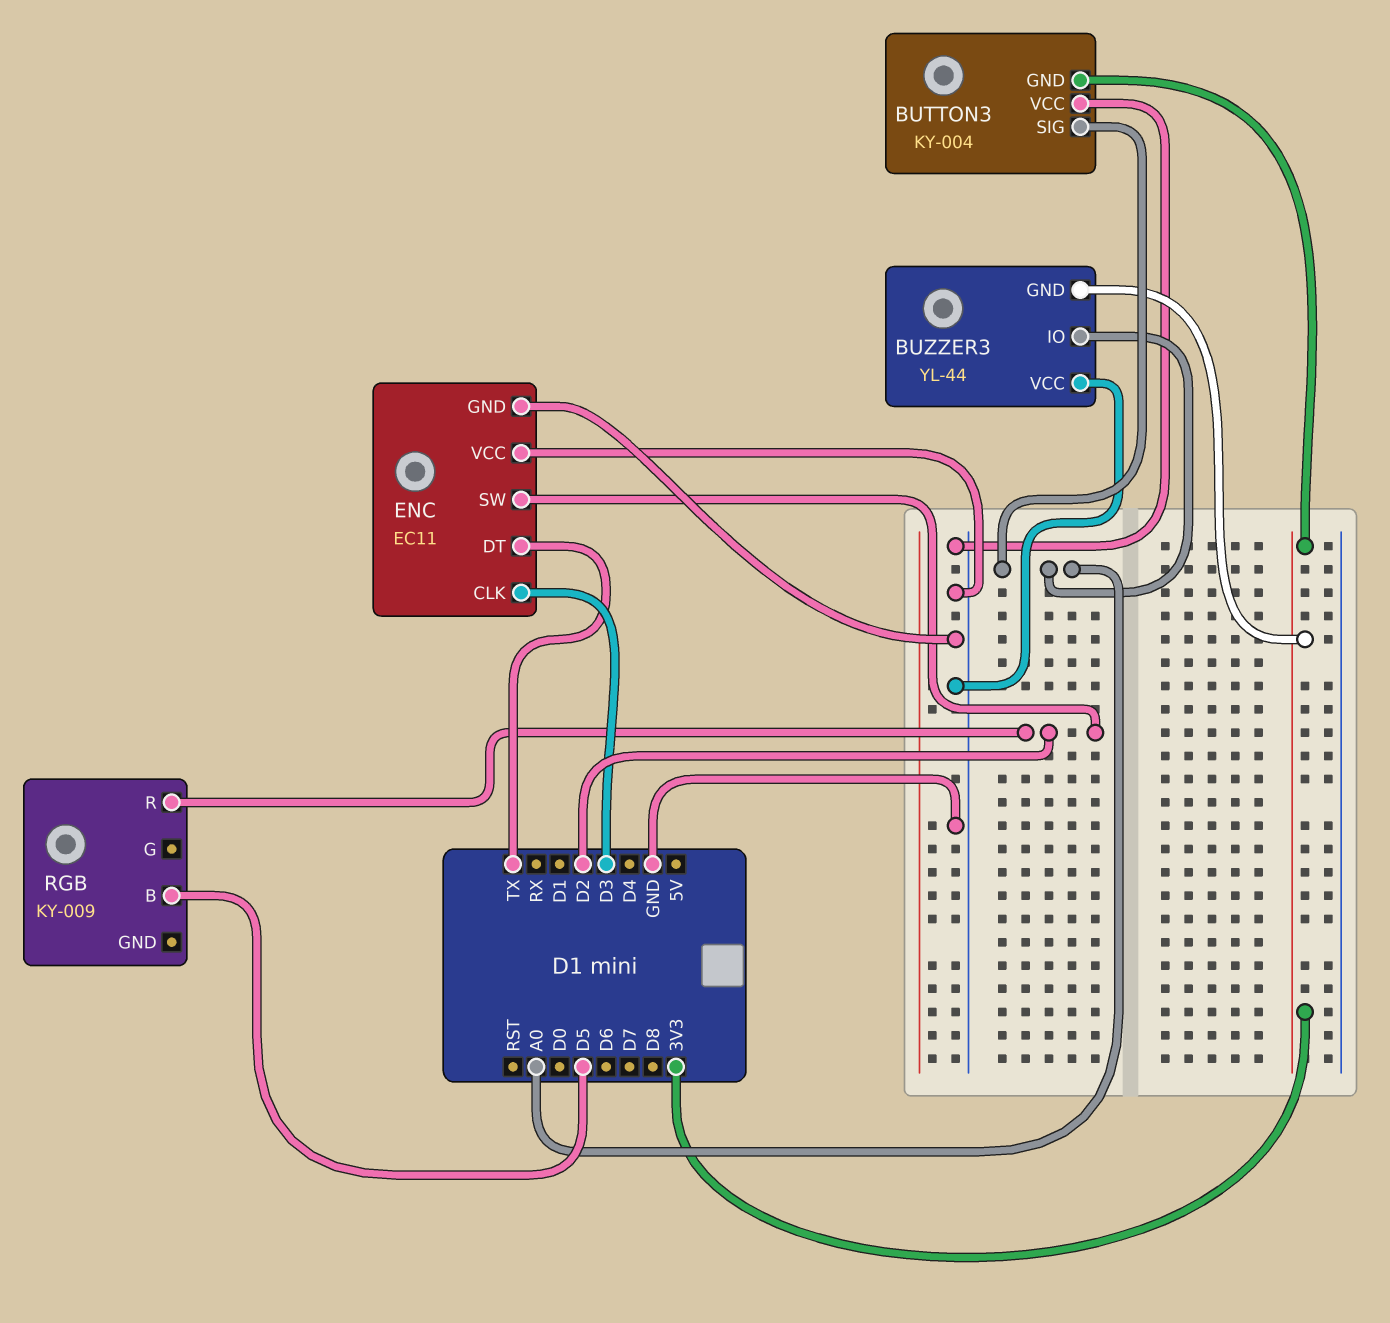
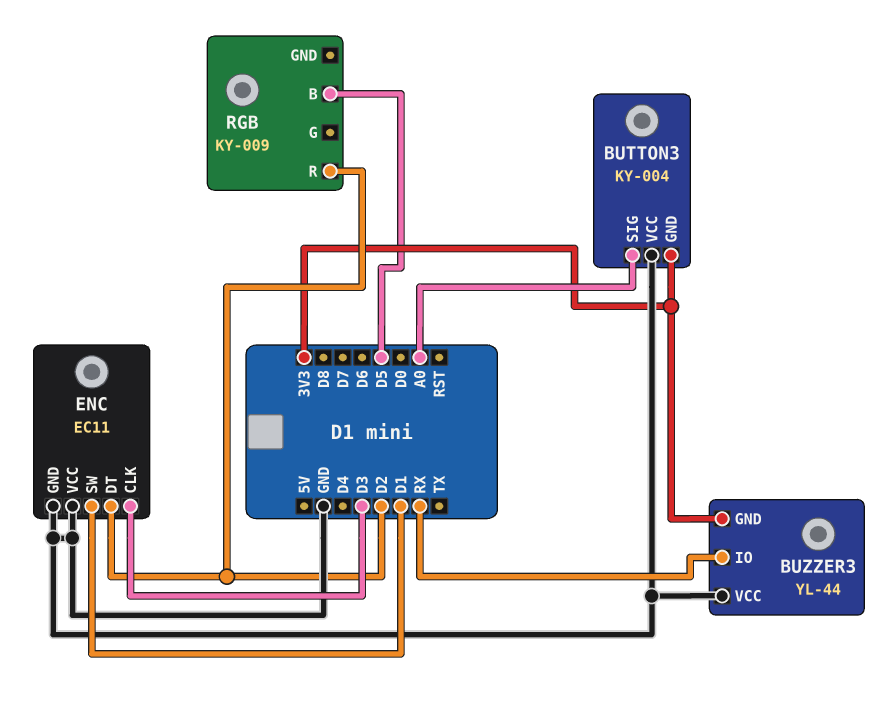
BUZZER3 pin IO: A0 -> RX
ENC pin DT: TX -> D2
ENC pin SW: D2 -> D1

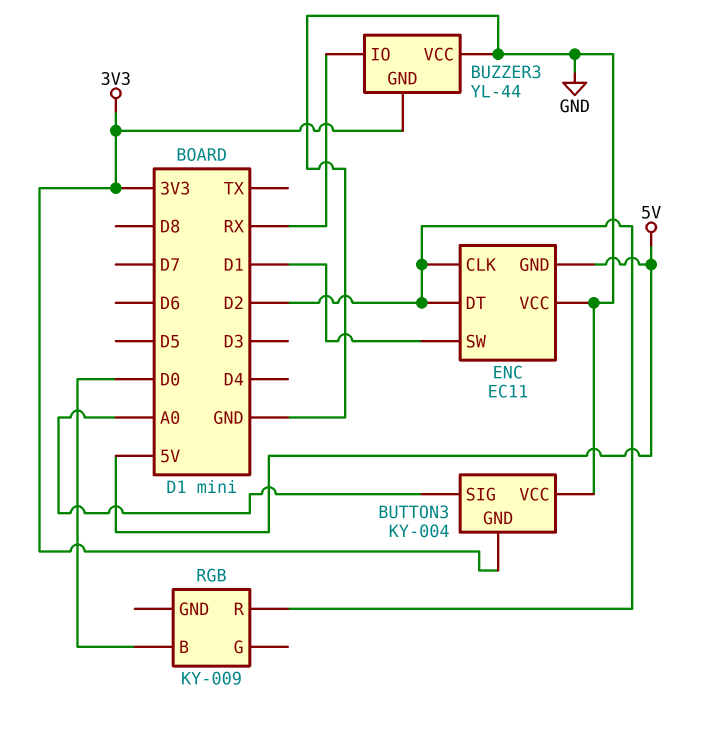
ENC pin CLK: D3 -> D2
ENC pin GND: GND -> 5V
RGB pin B: D5 -> D0

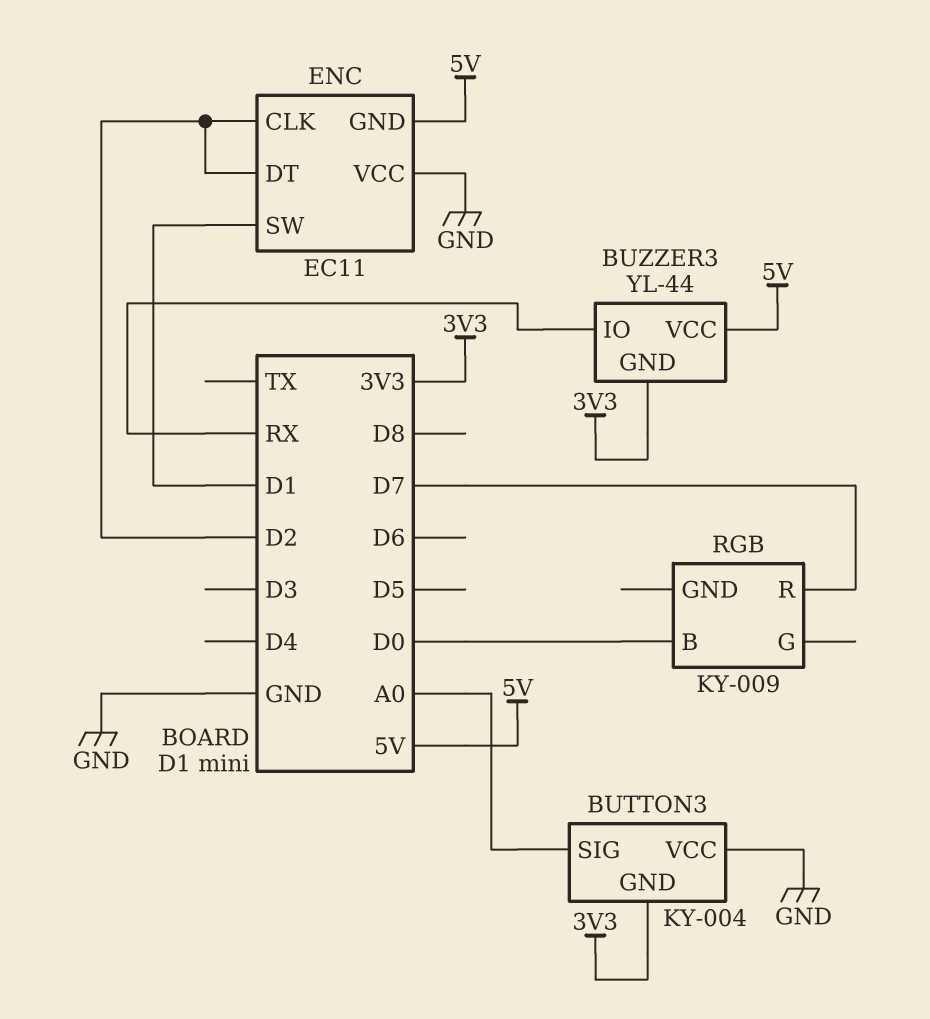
BUZZER3 pin VCC: GND -> 5V
RGB pin R: D2 -> D7

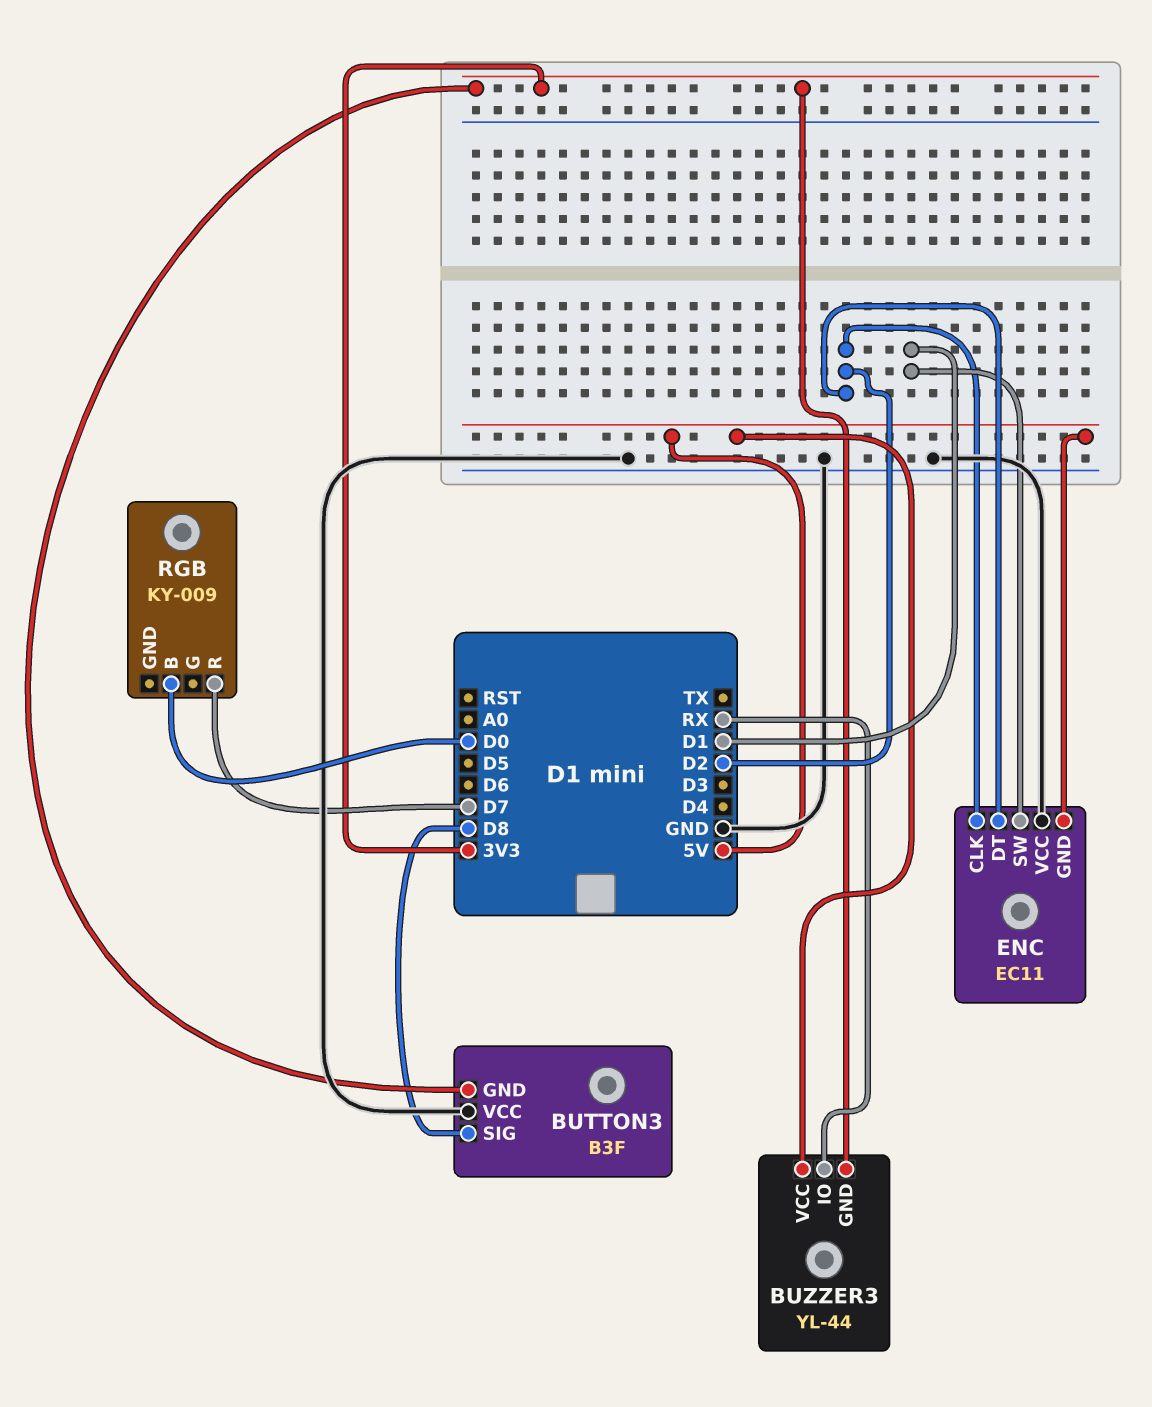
BUTTON3: KY-004 -> B3F
BUTTON3 pin SIG: A0 -> D8

